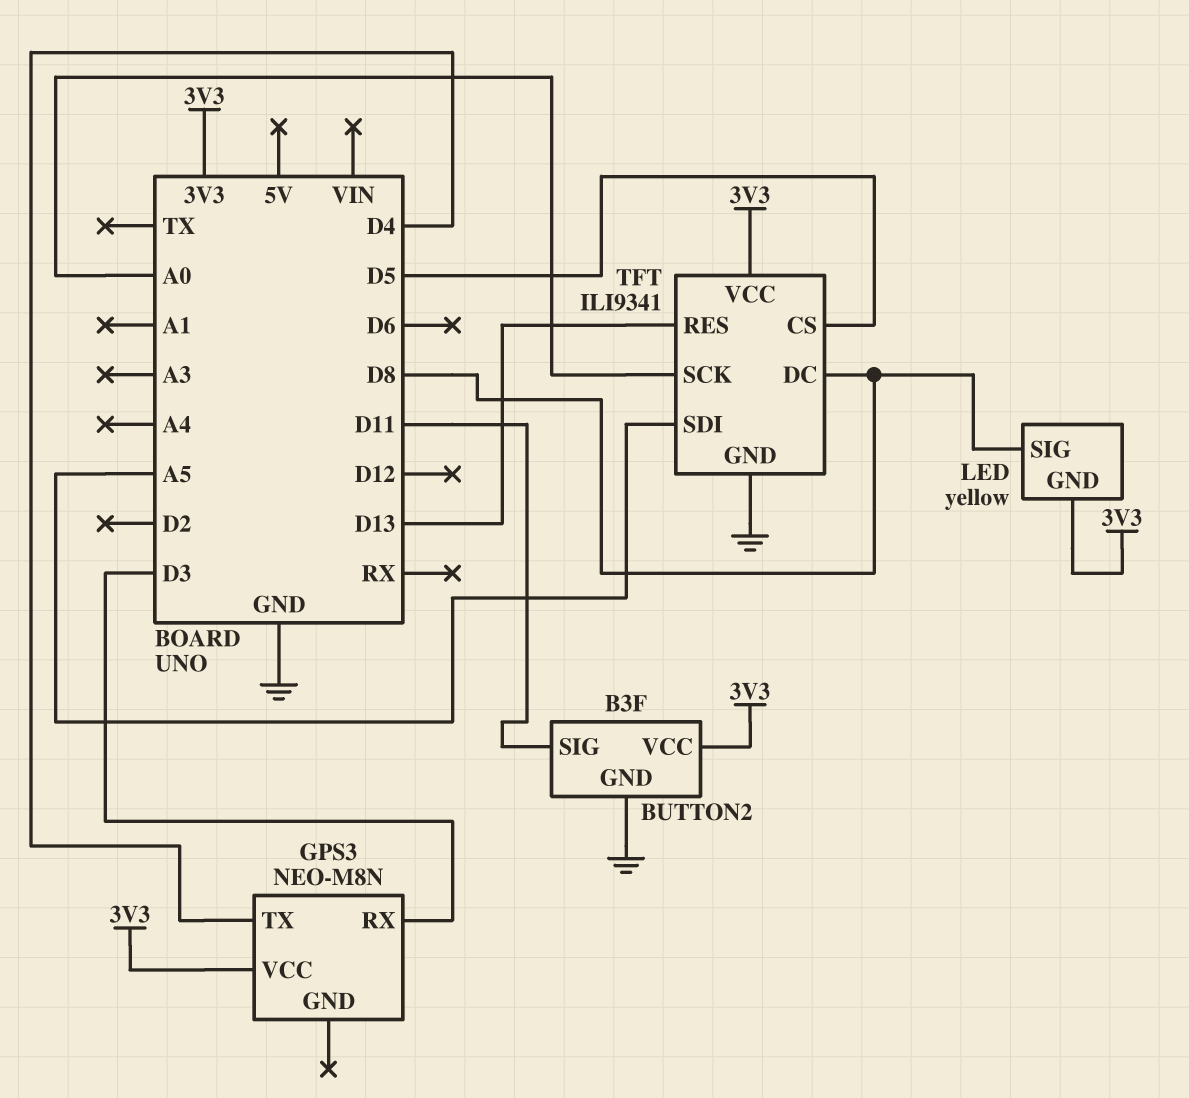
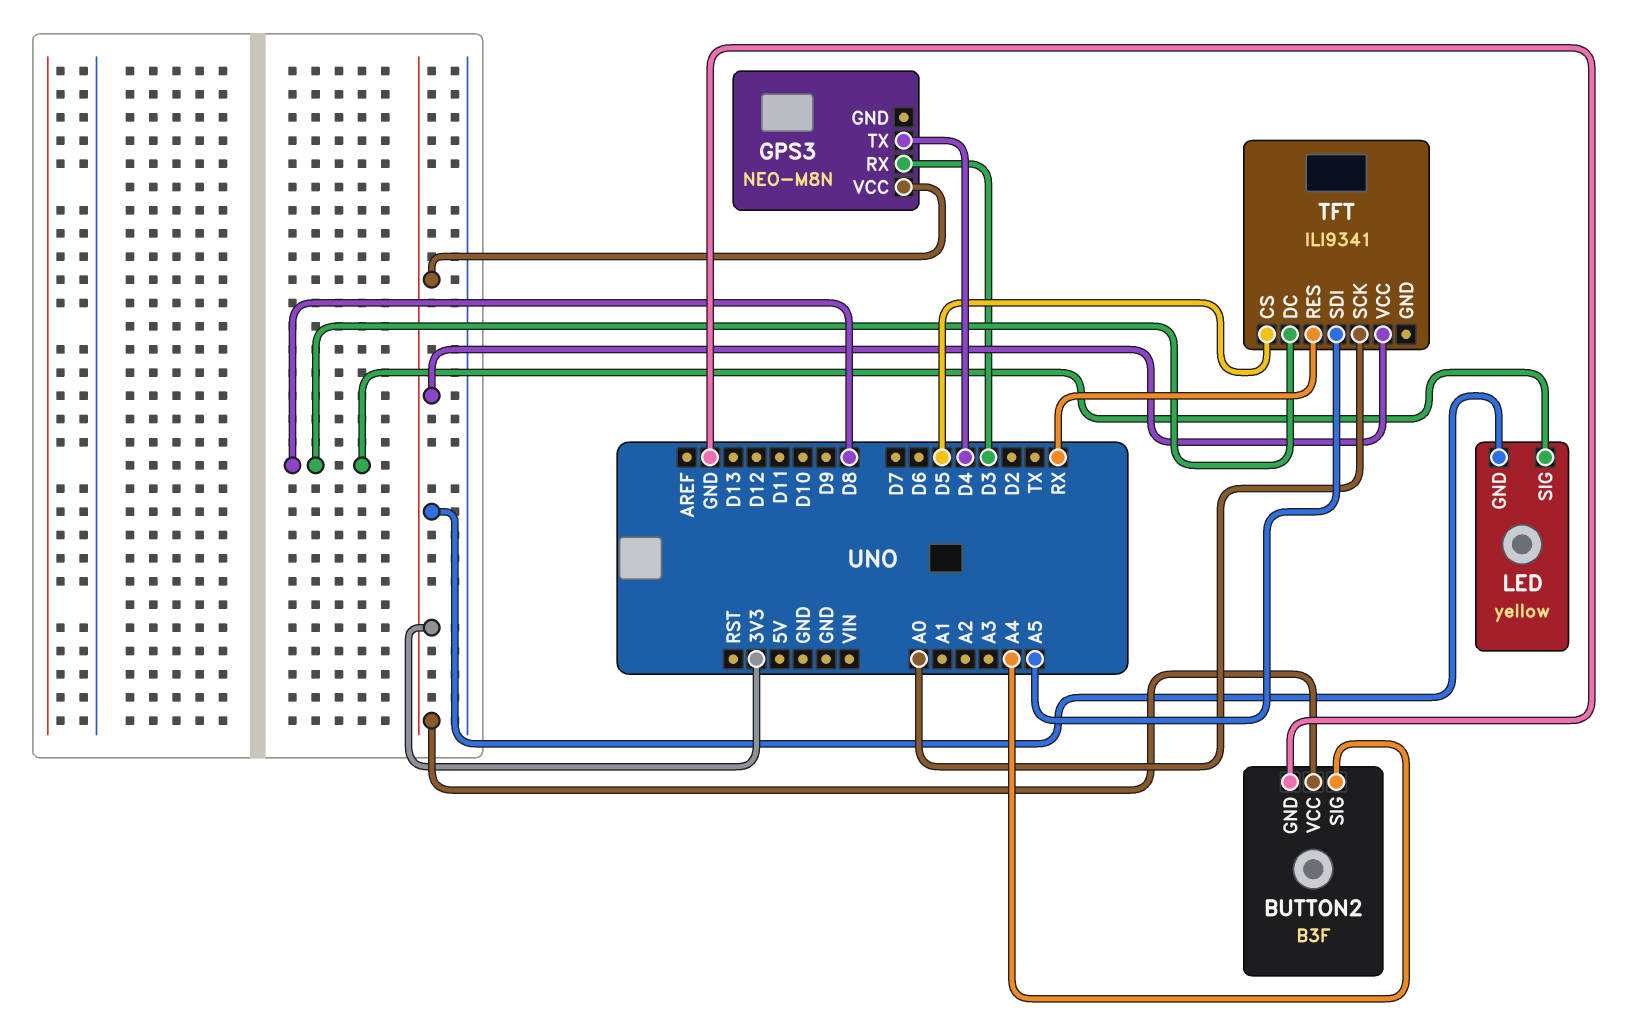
BUTTON2 pin SIG: D11 -> A4
TFT pin GND: GND -> none
TFT pin RES: D13 -> RX

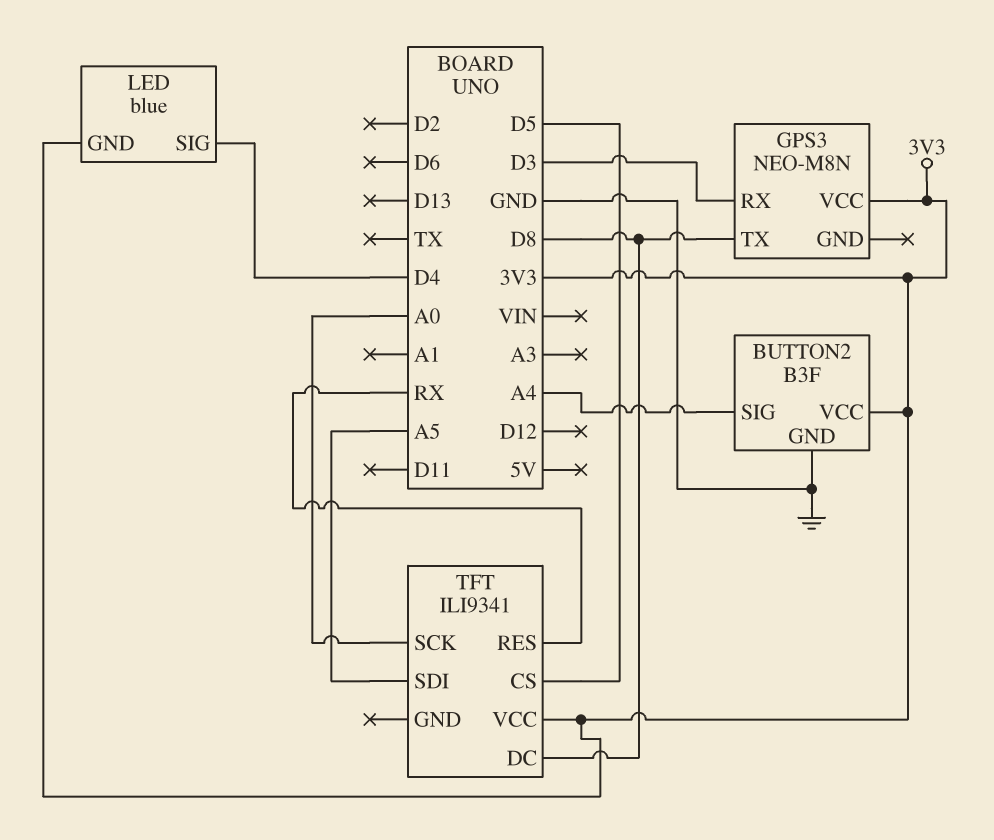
GPS3 pin TX: D4 -> D8
LED: yellow -> blue
LED pin SIG: D8 -> D4

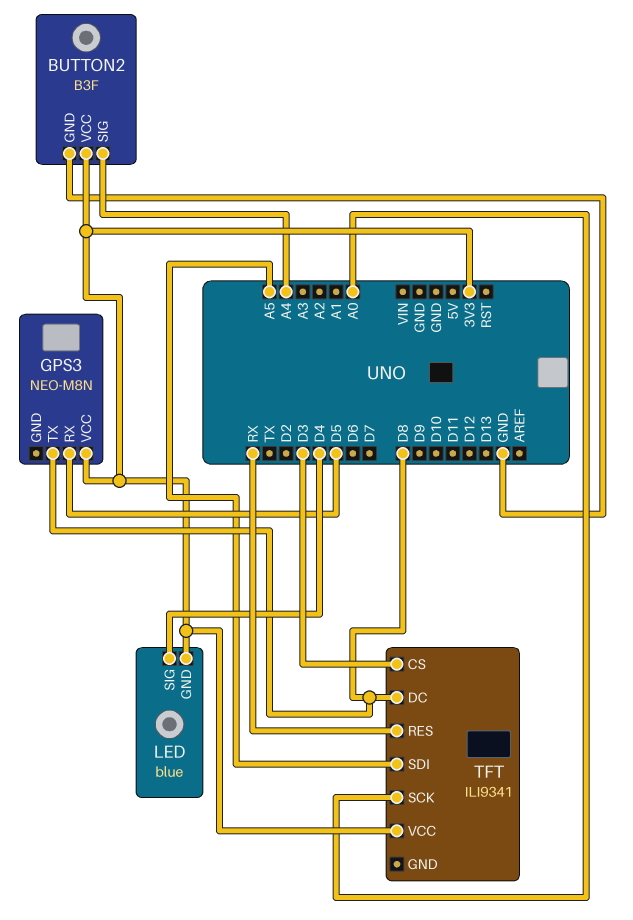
GPS3 pin RX: D3 -> D5
TFT pin CS: D5 -> D3

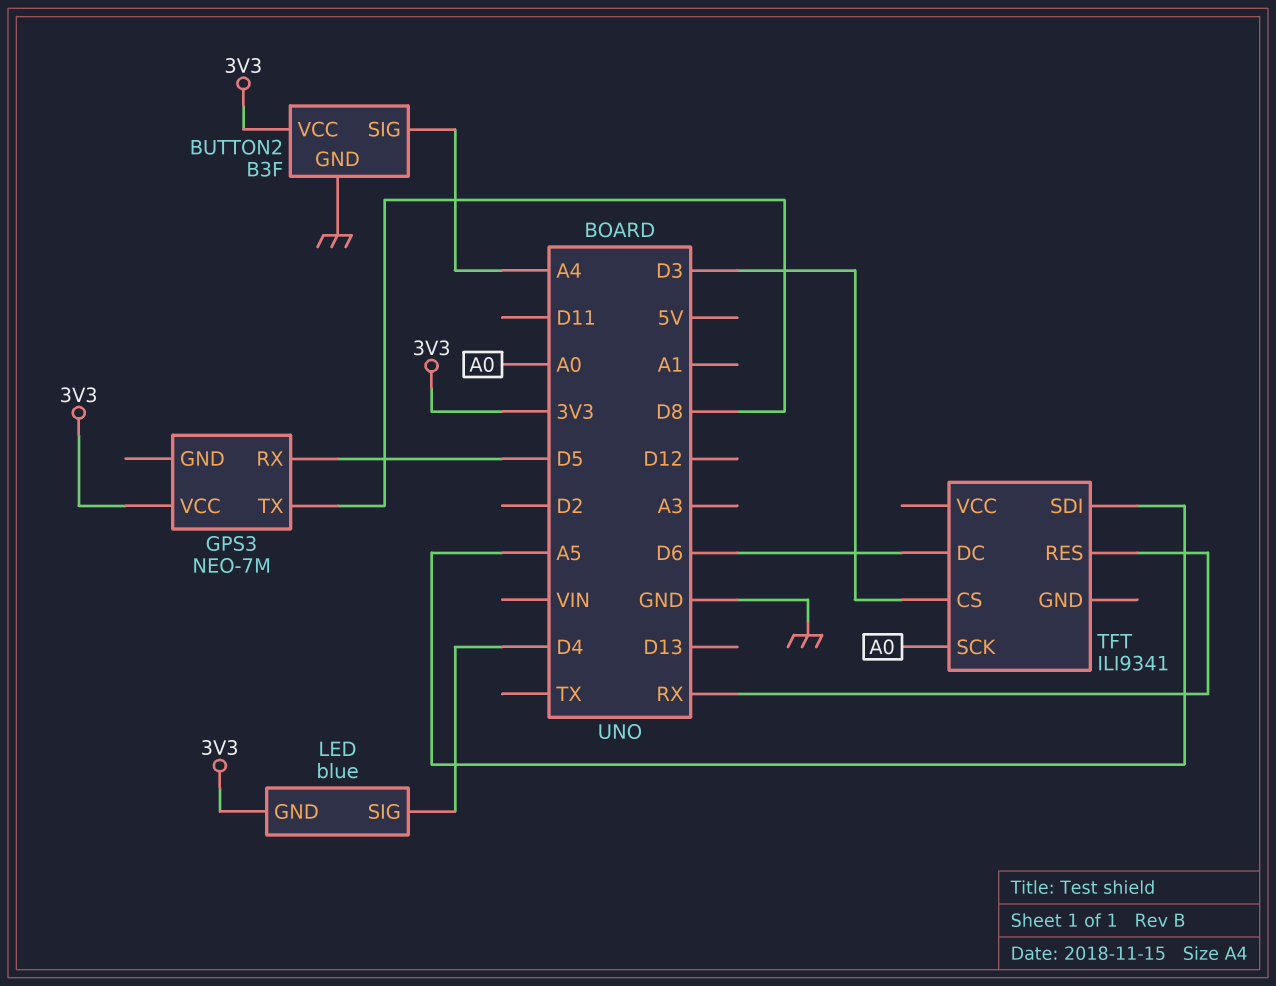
GPS3: NEO-M8N -> NEO-7M
TFT pin DC: D8 -> D6
TFT pin VCC: 3V3 -> none

